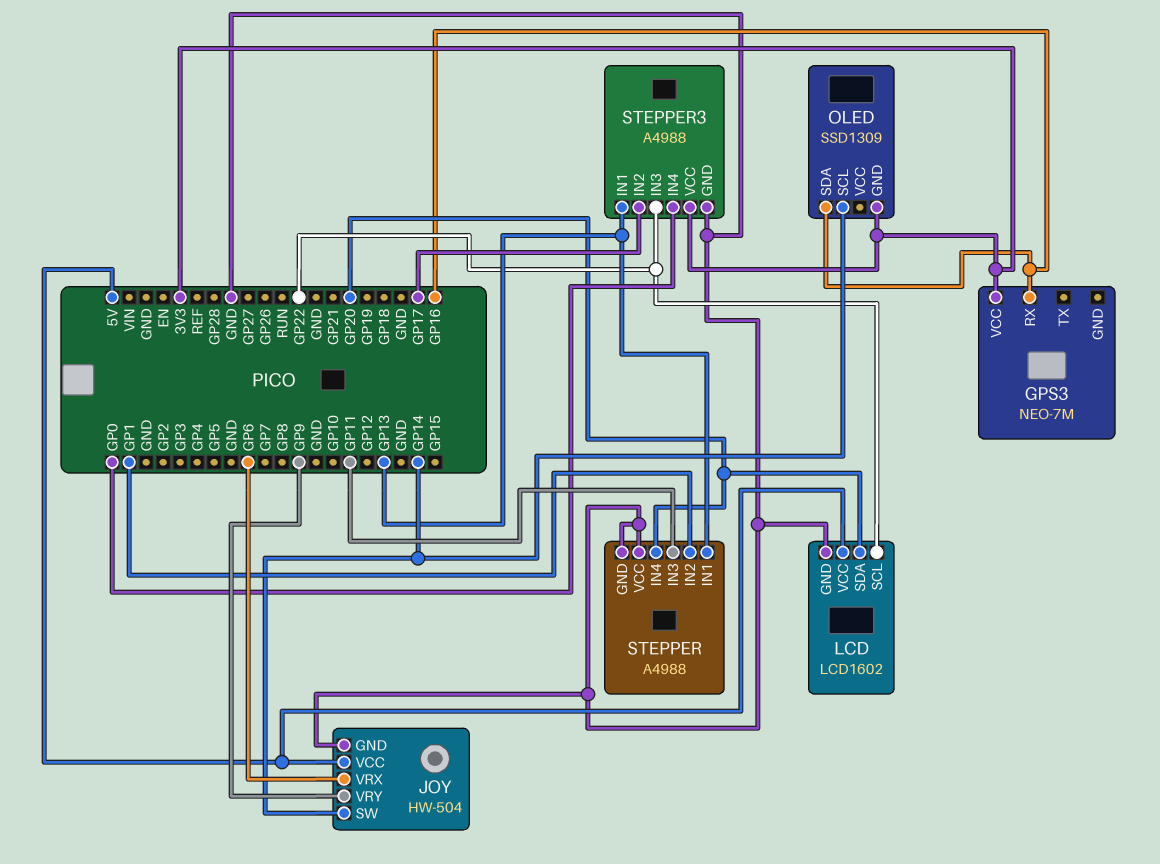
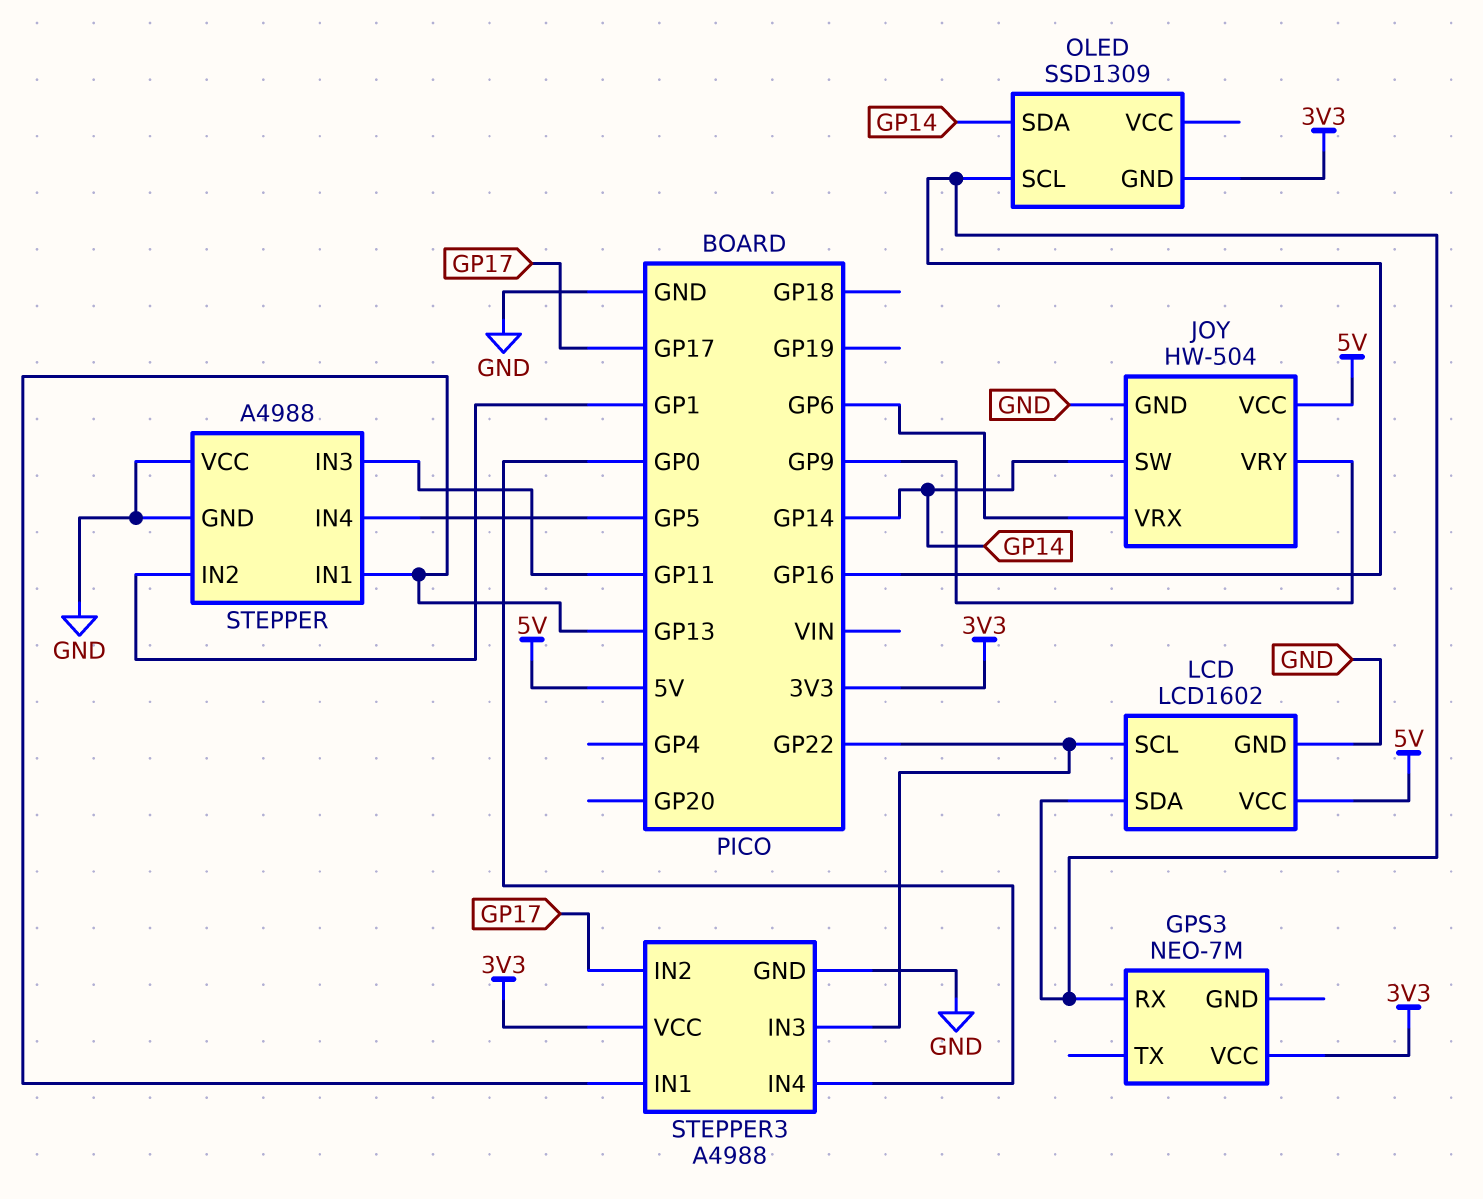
LCD pin SDA: GP20 -> GP16
OLED pin SCL: GP14 -> GP16
OLED pin SDA: GP16 -> GP14
STEPPER pin IN4: GP20 -> GP5

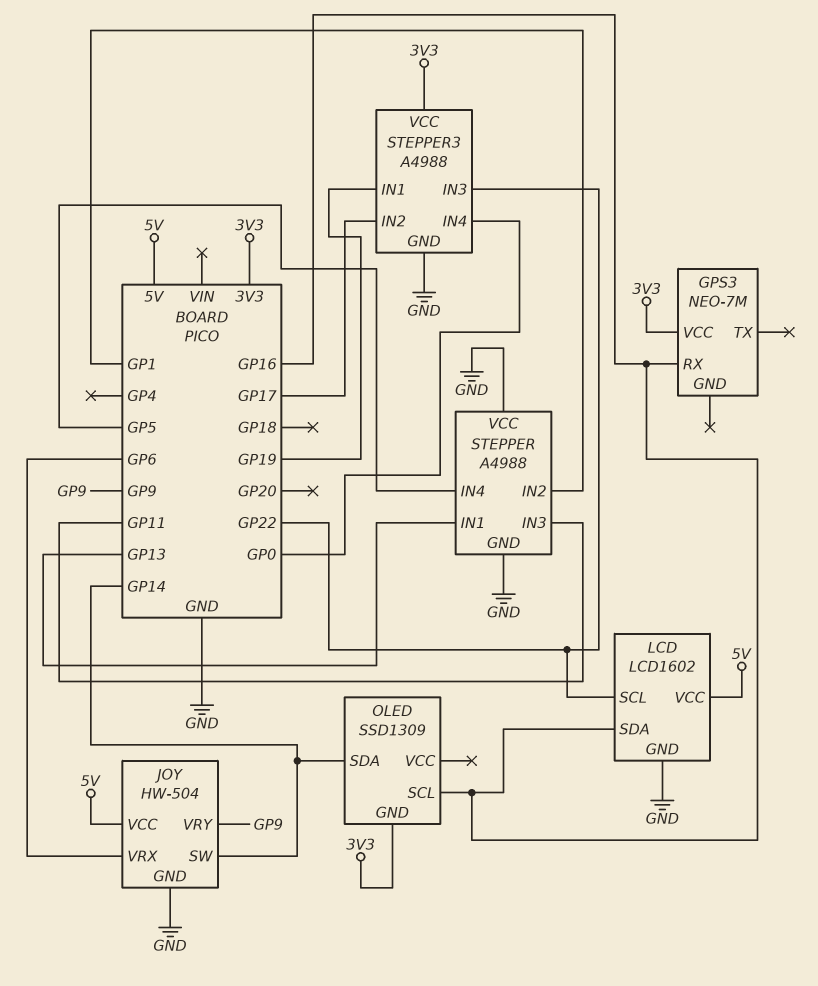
STEPPER3 pin IN1: GP13 -> GP19

